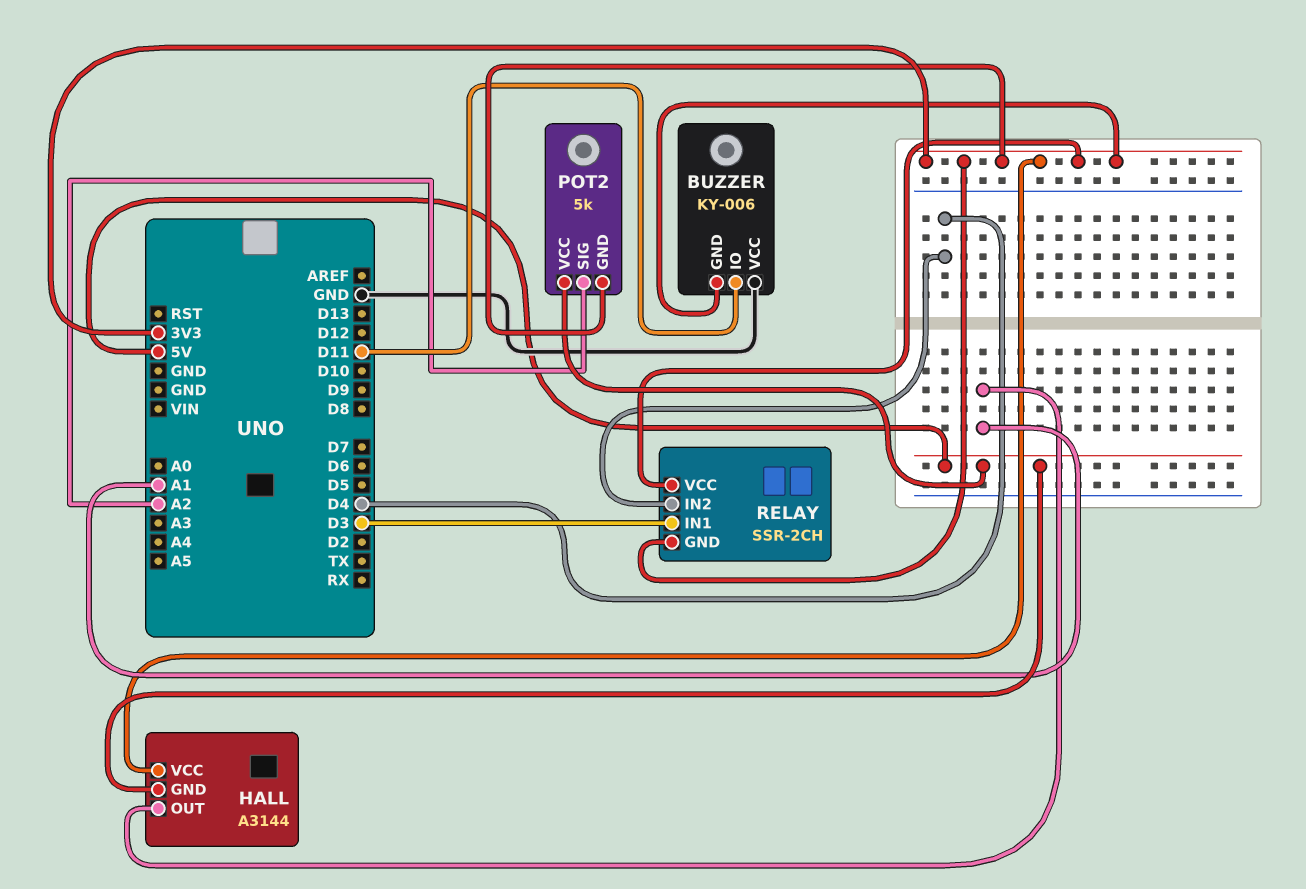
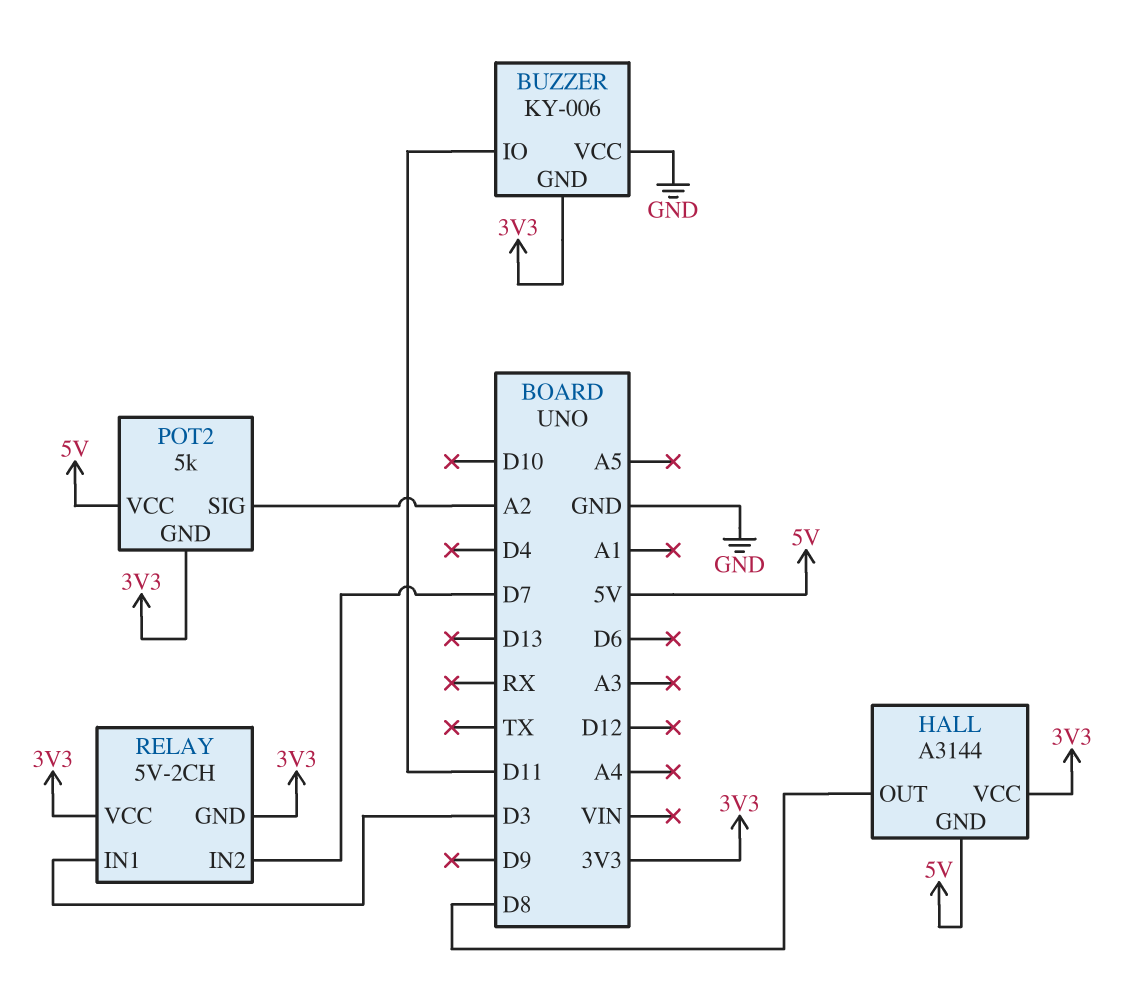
HALL pin OUT: A1 -> D8
RELAY: SSR-2CH -> 5V-2CH
RELAY pin IN2: D4 -> D7

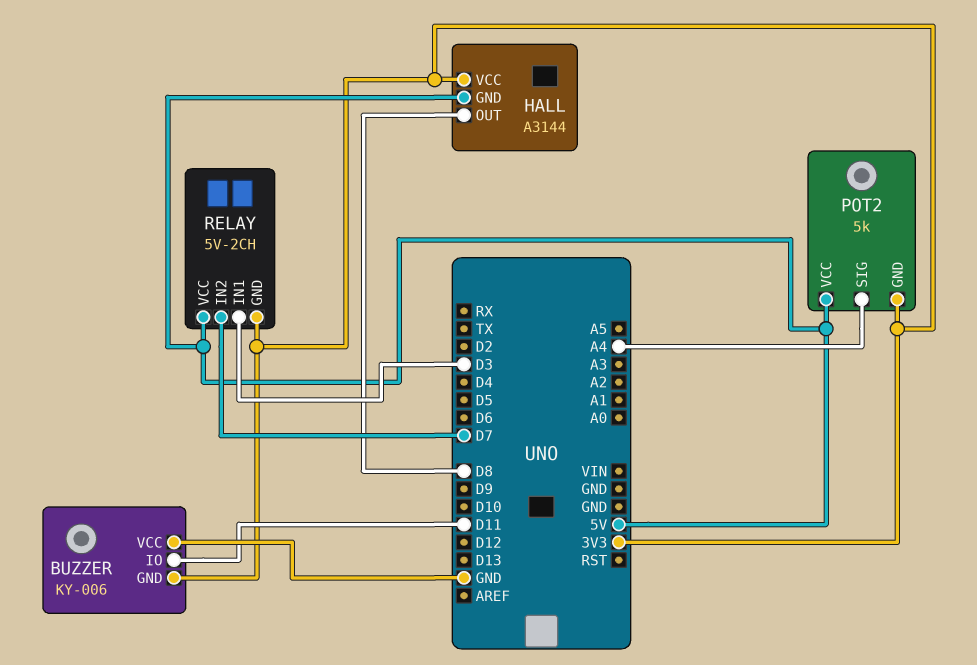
POT2 pin SIG: A2 -> A4
RELAY pin VCC: 3V3 -> 5V

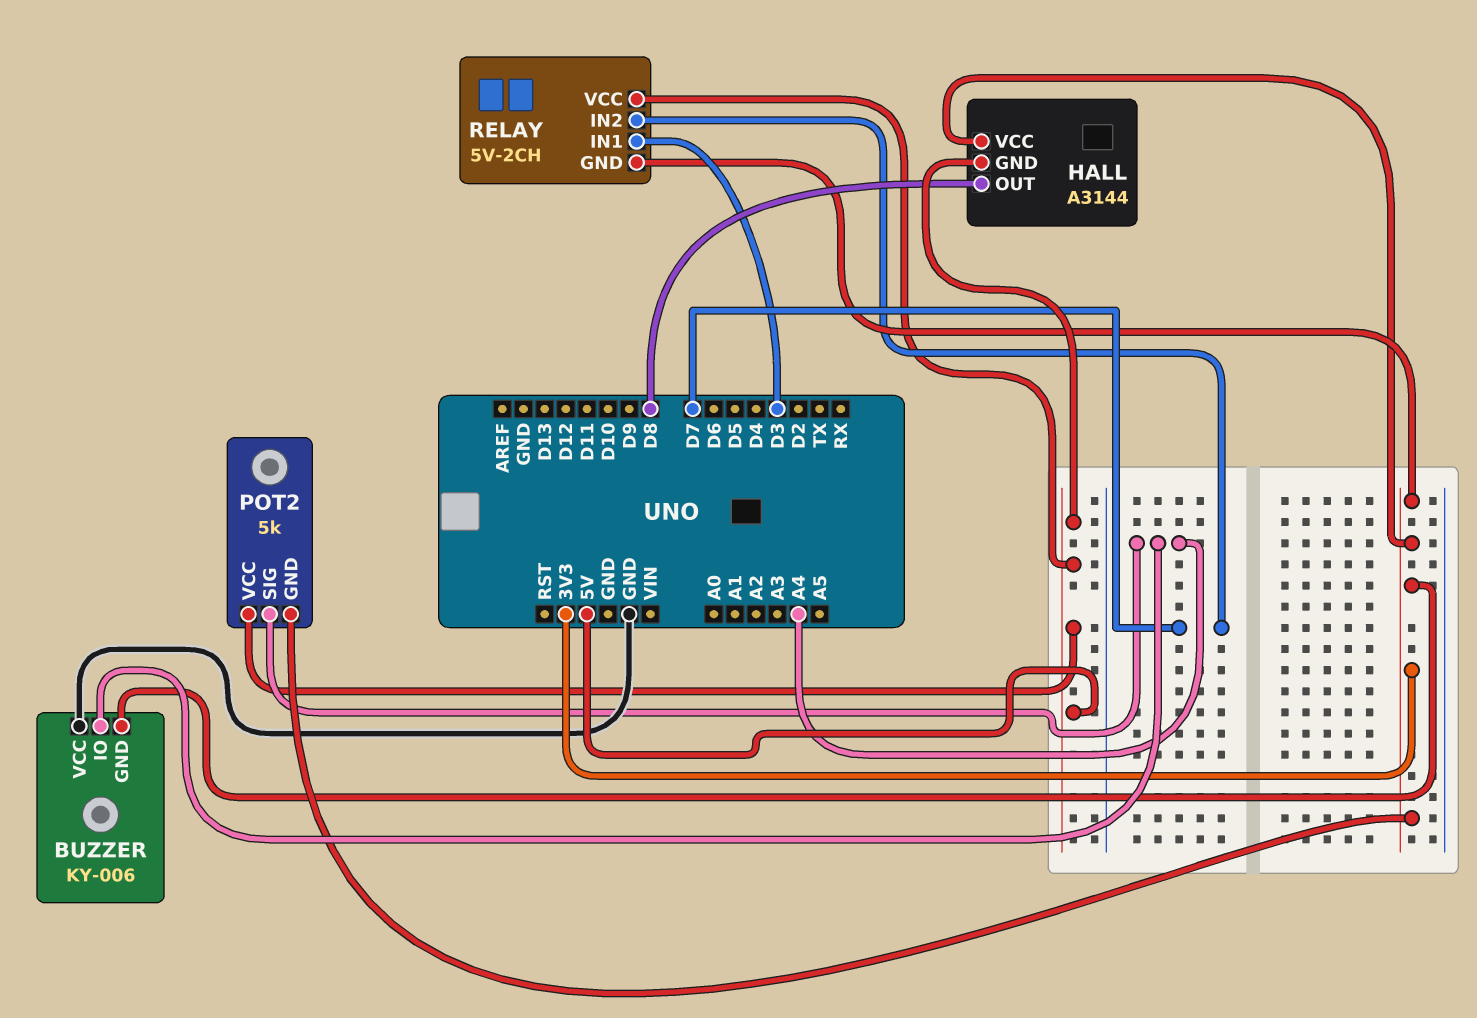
BUZZER pin IO: D11 -> A4

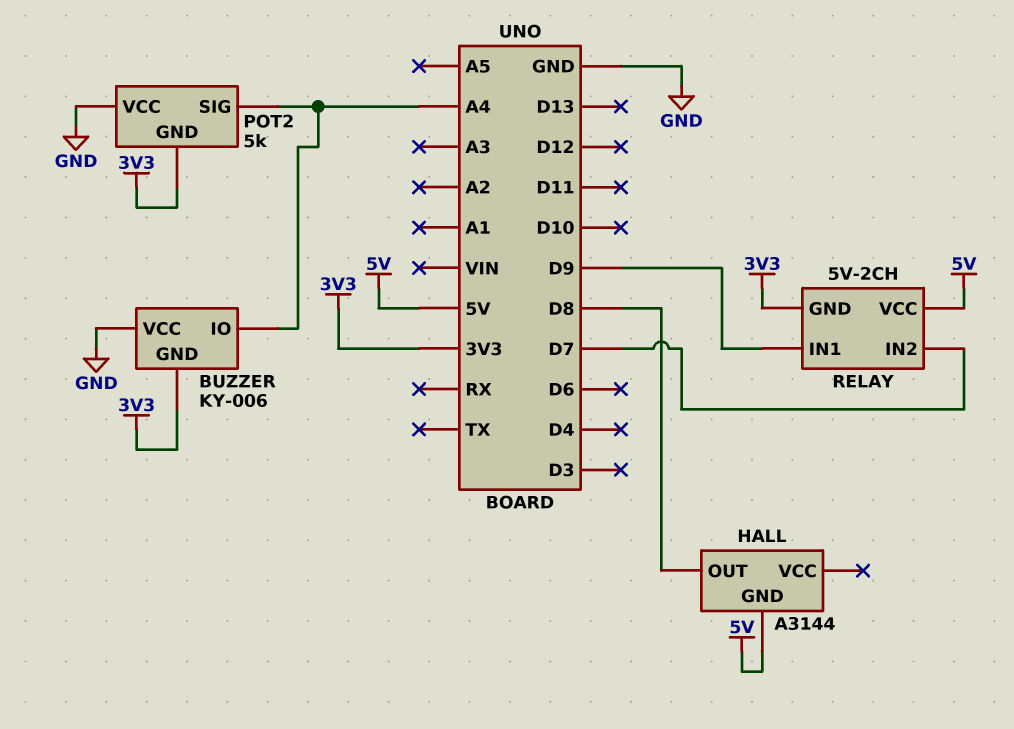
HALL pin VCC: 3V3 -> none
POT2 pin VCC: 5V -> GND
RELAY pin IN1: D3 -> D9

